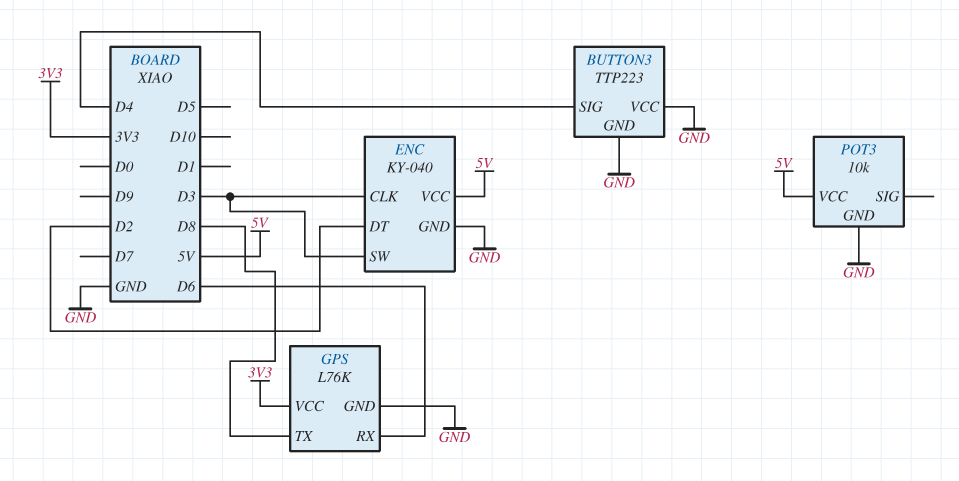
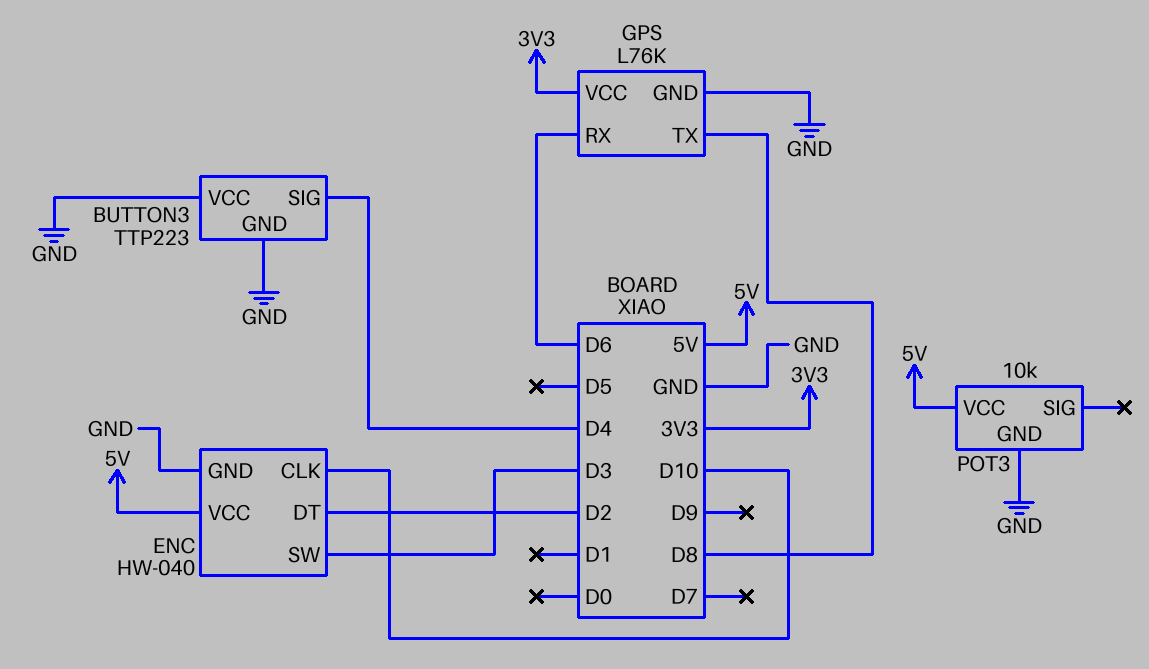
ENC: KY-040 -> HW-040
ENC pin CLK: D3 -> D10

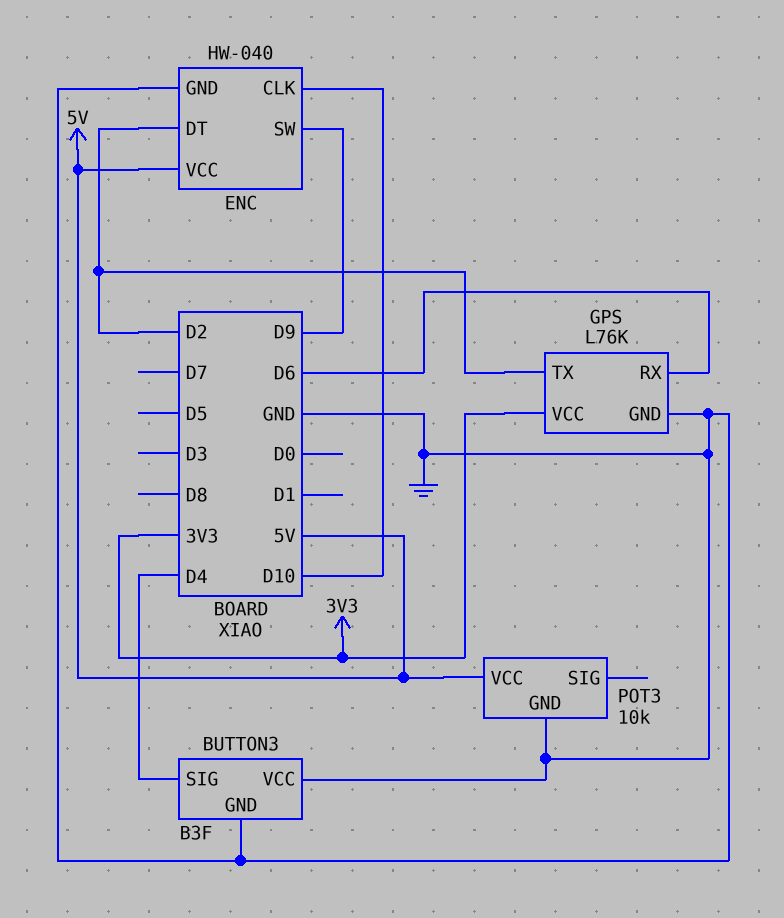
BUTTON3: TTP223 -> B3F
ENC pin SW: D3 -> D9
GPS pin TX: D8 -> D2

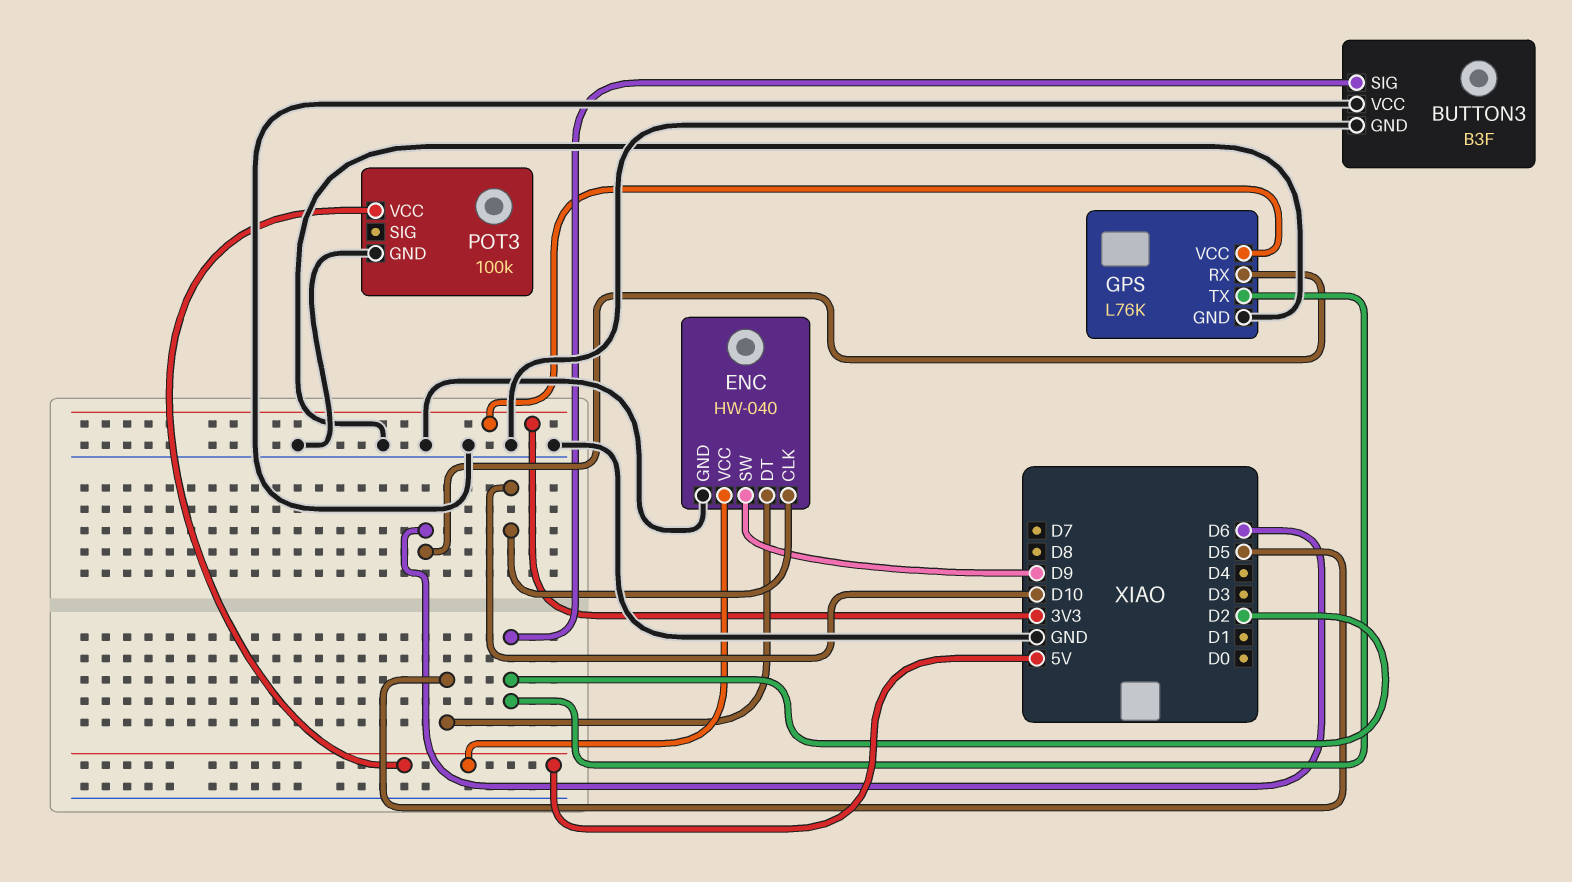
BUTTON3 pin SIG: D4 -> D2
ENC pin DT: D2 -> D5
POT3: 10k -> 100k

